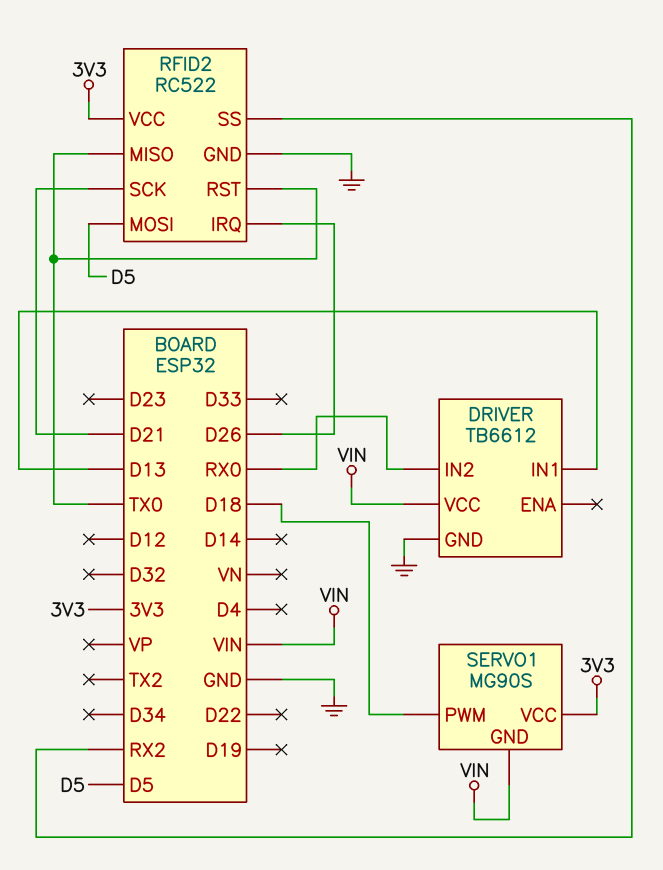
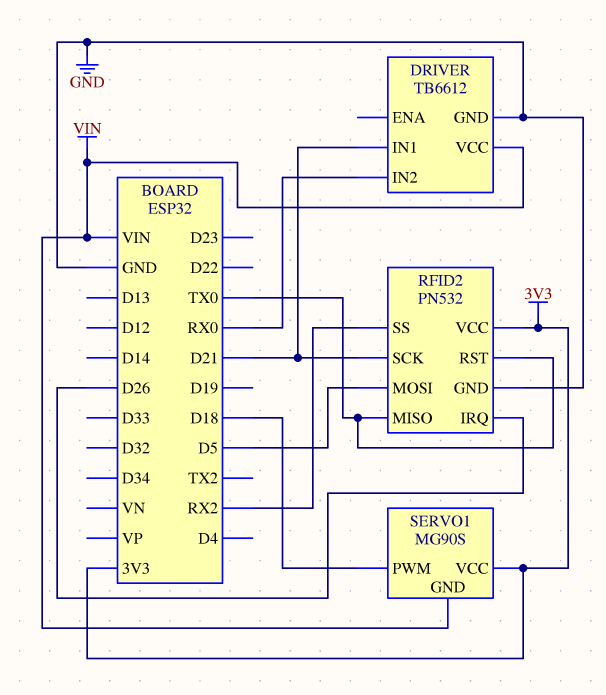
DRIVER pin IN1: D13 -> D21
RFID2: RC522 -> PN532

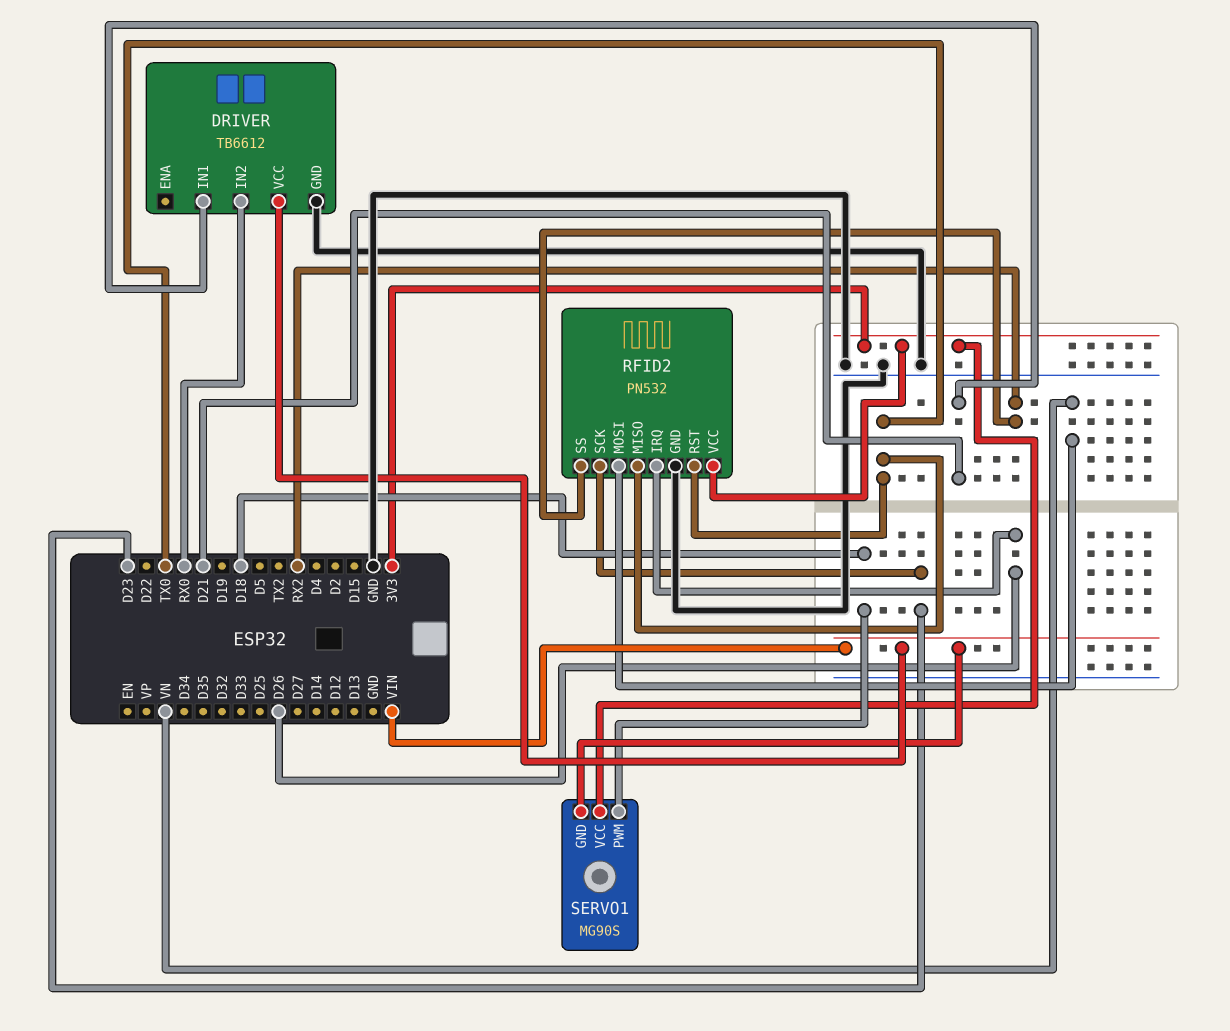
RFID2 pin MOSI: D5 -> VN
RFID2 pin SCK: D21 -> D23

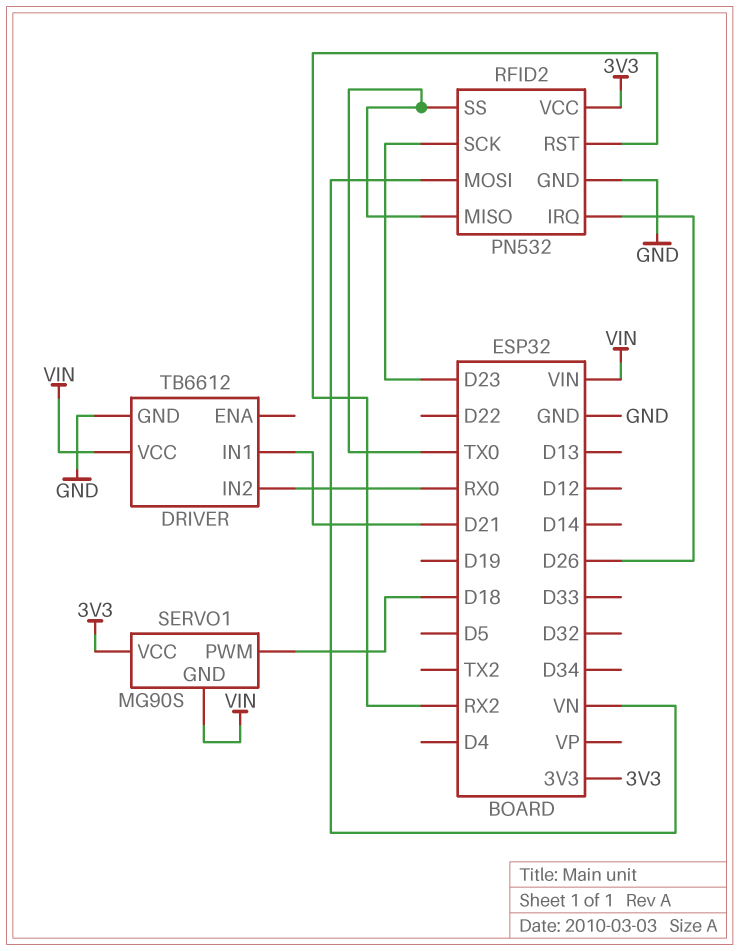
RFID2 pin RST: TX0 -> RX2
RFID2 pin SS: RX2 -> TX0

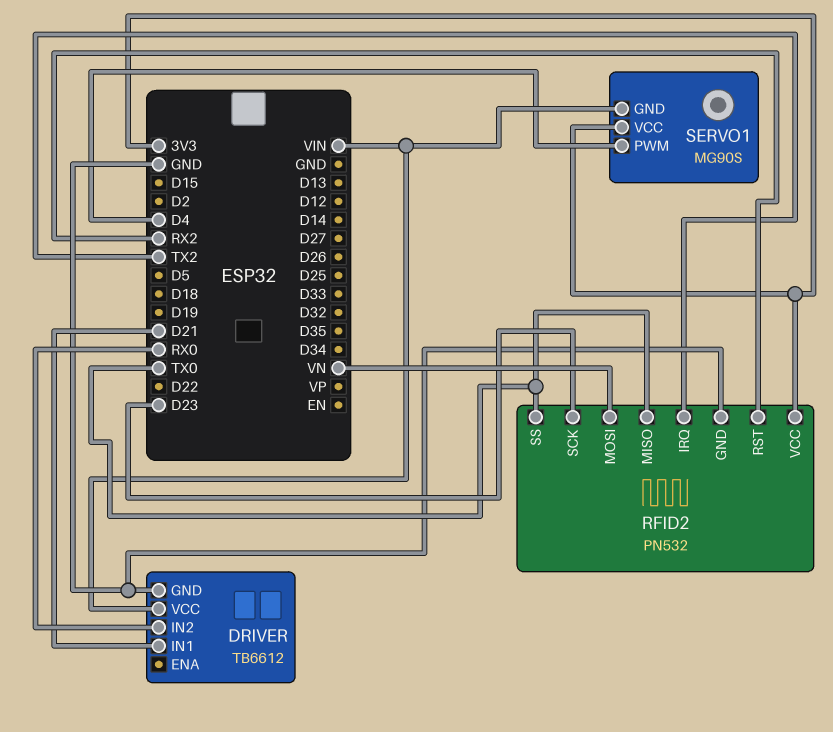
RFID2 pin IRQ: D26 -> TX2
SERVO1 pin PWM: D18 -> D4

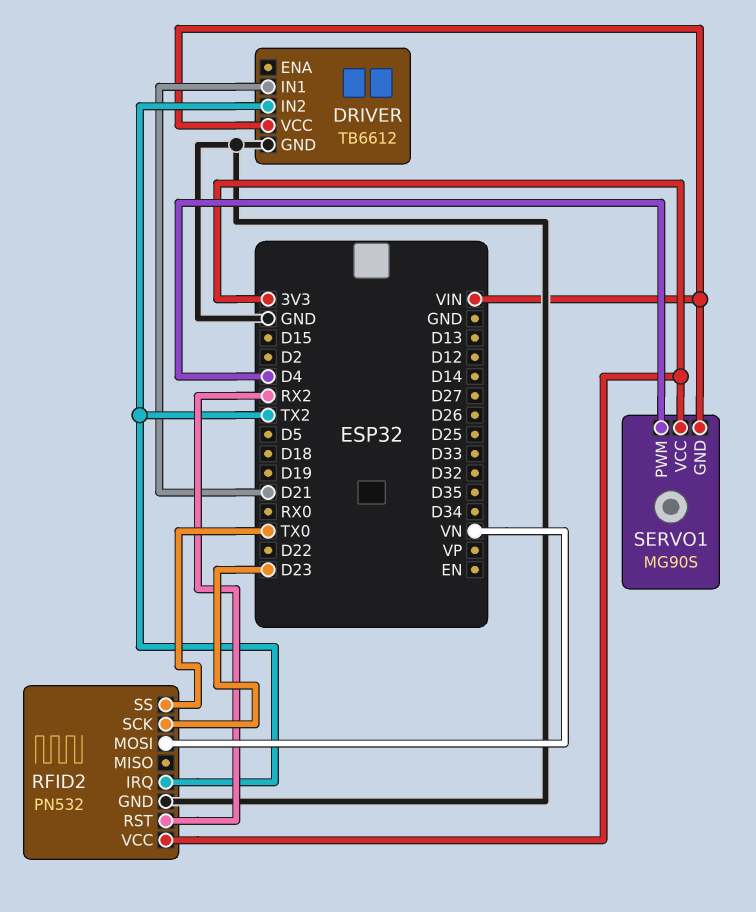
DRIVER pin IN2: RX0 -> TX2
RFID2 pin MISO: TX0 -> none

